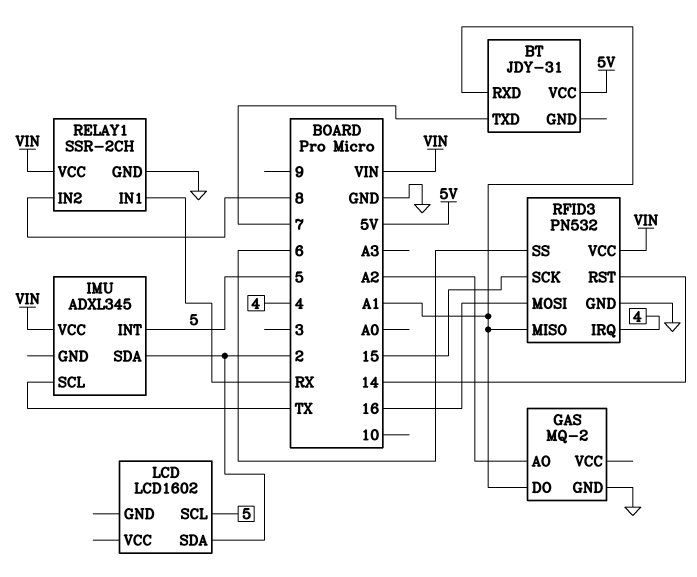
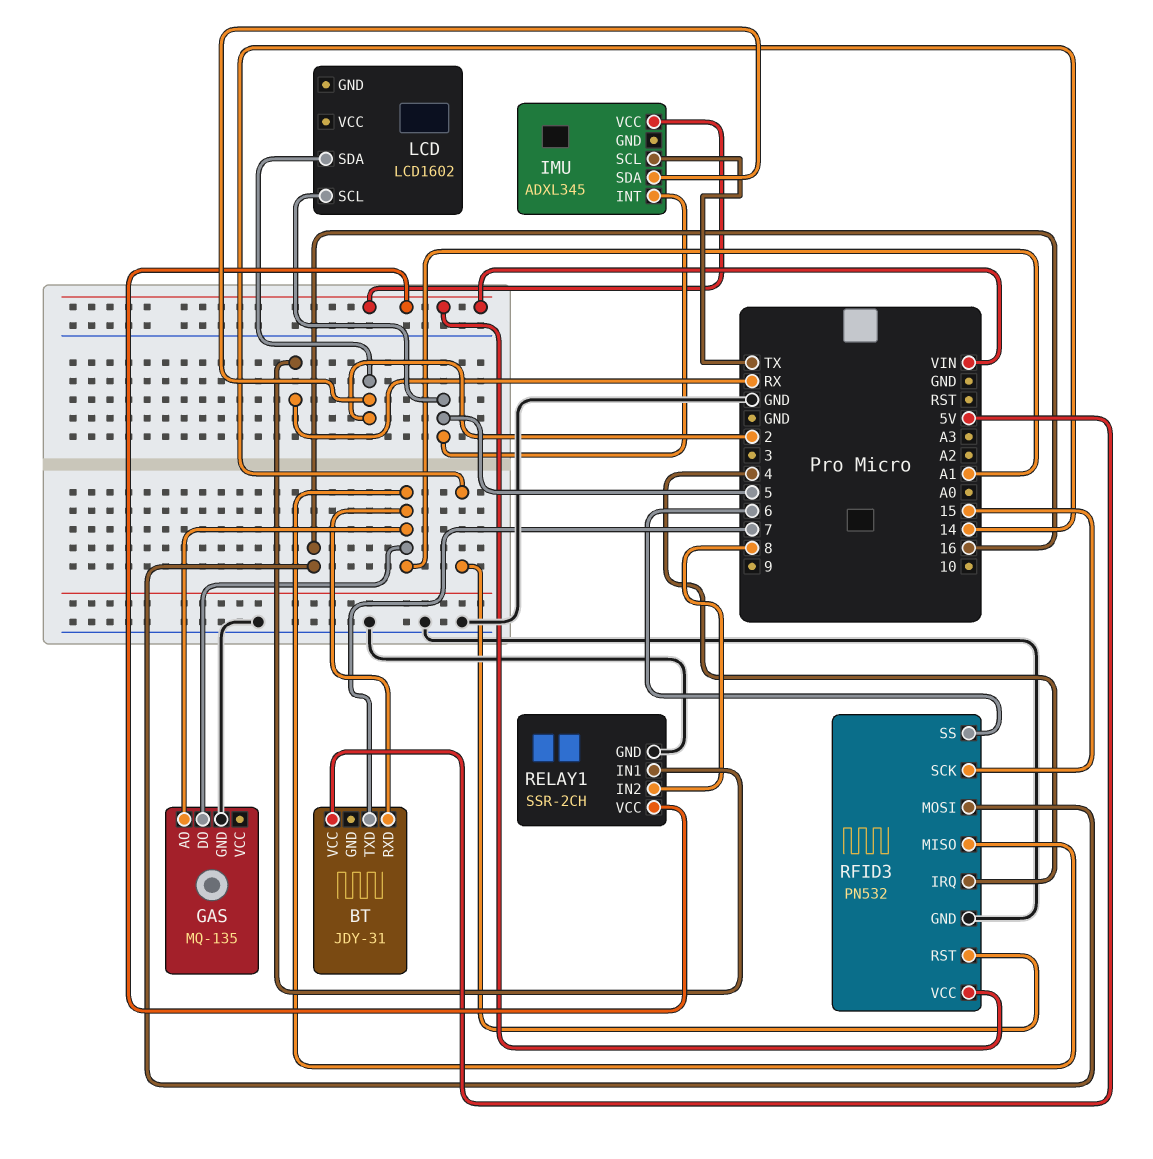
GAS: MQ-2 -> MQ-135
GAS pin AO: A2 -> A1

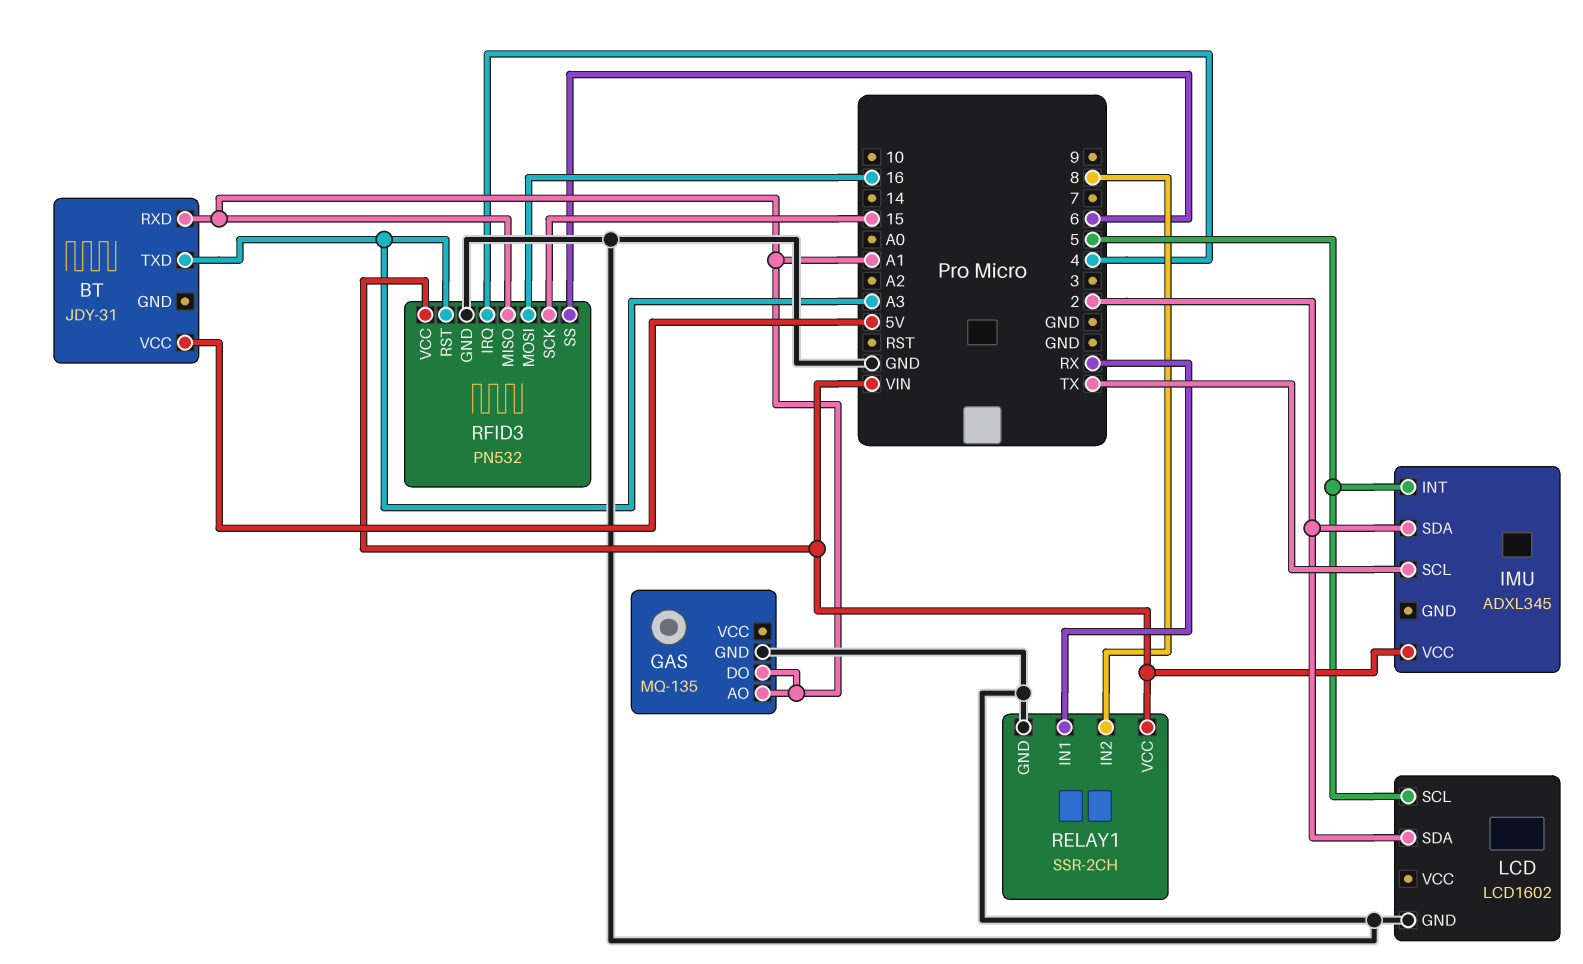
BT pin TXD: 7 -> A3
LCD pin GND: none -> GND
RFID3 pin RST: 14 -> A3

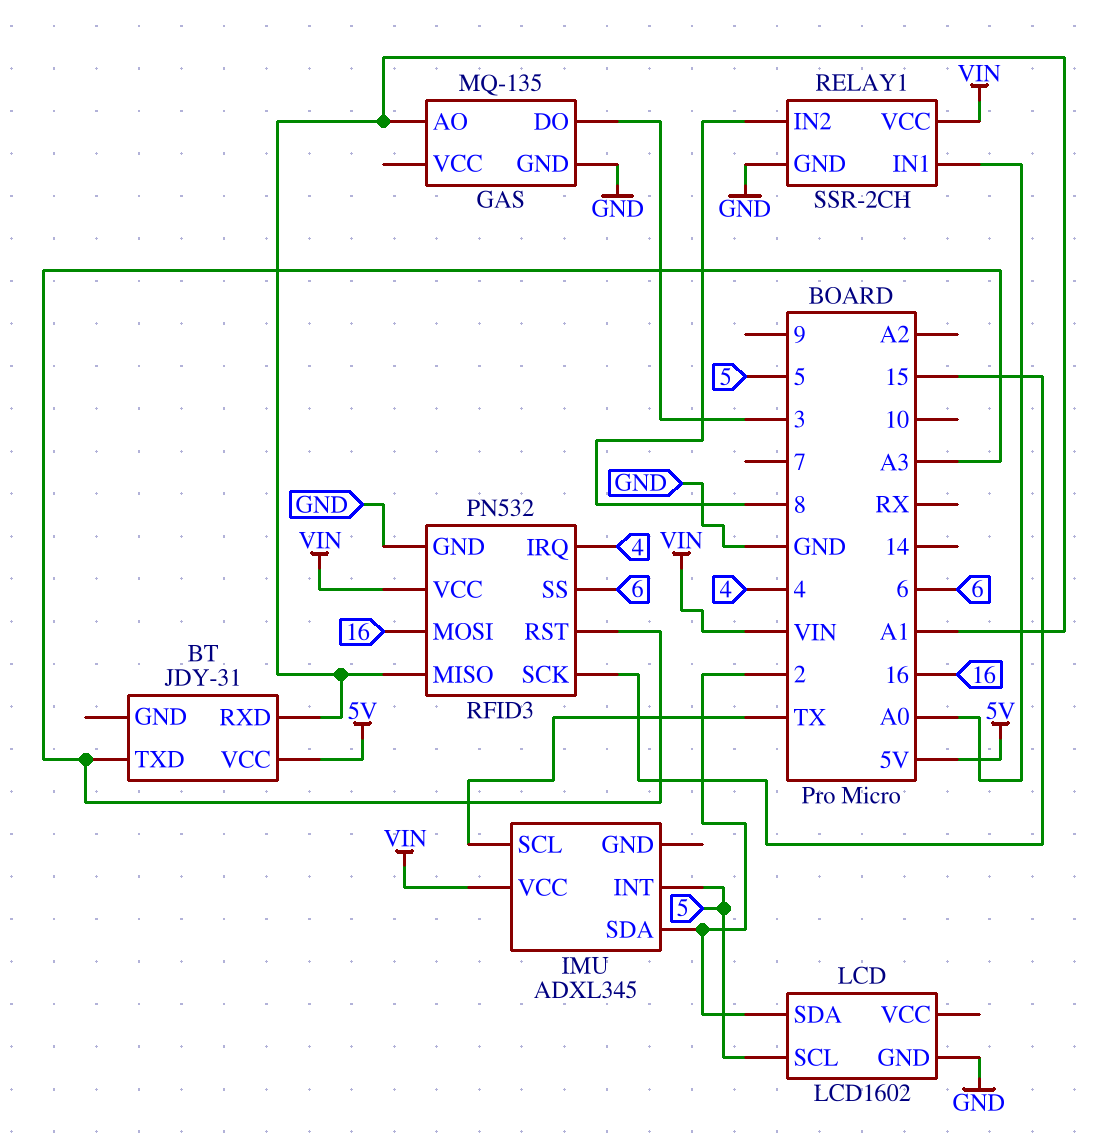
GAS pin DO: A1 -> 3
RELAY1 pin IN1: RX -> A0

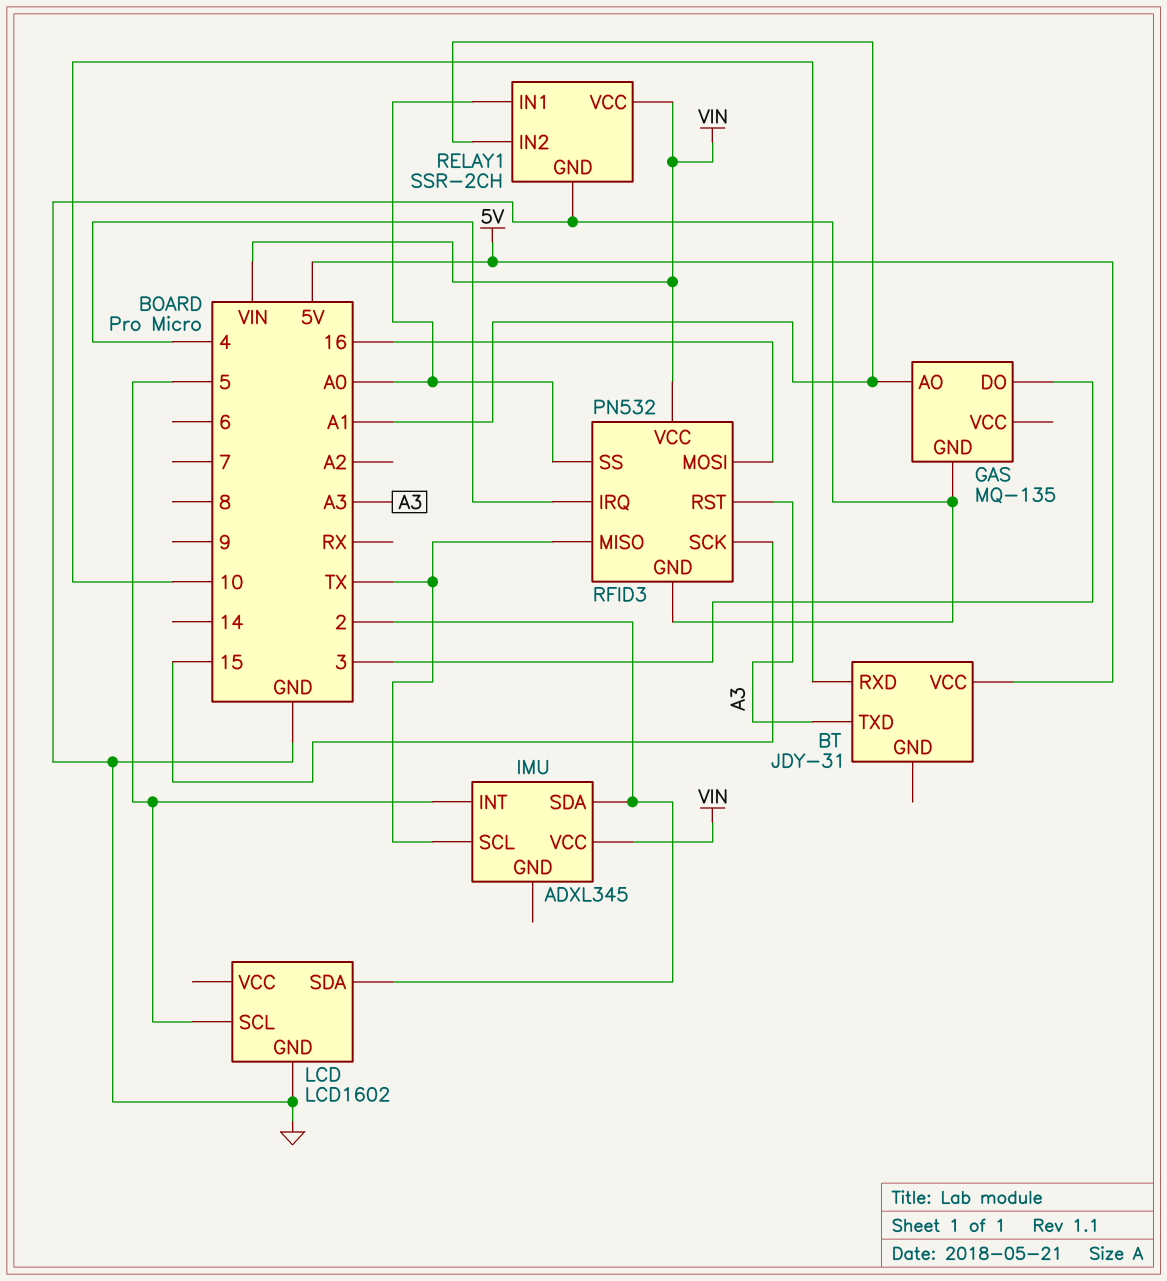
BT pin RXD: A1 -> 10
RELAY1 pin IN2: 8 -> A1
RFID3 pin MISO: A1 -> TX
RFID3 pin SS: 6 -> A0

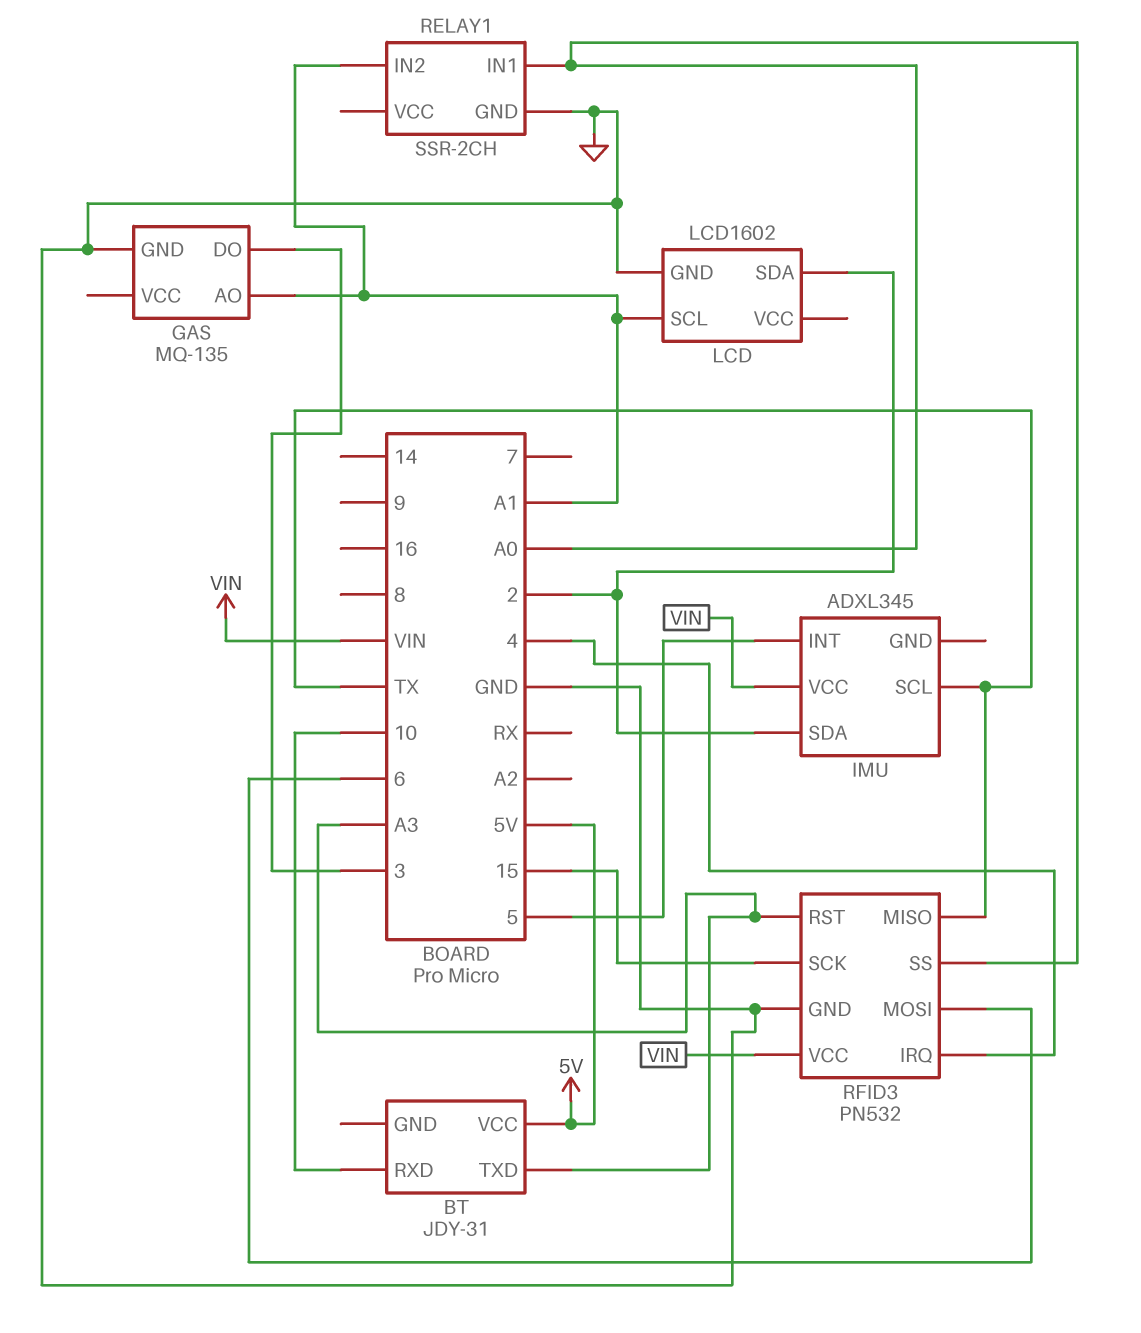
LCD pin SCL: 5 -> A1
RELAY1 pin VCC: VIN -> none
RFID3 pin MOSI: 16 -> 6

